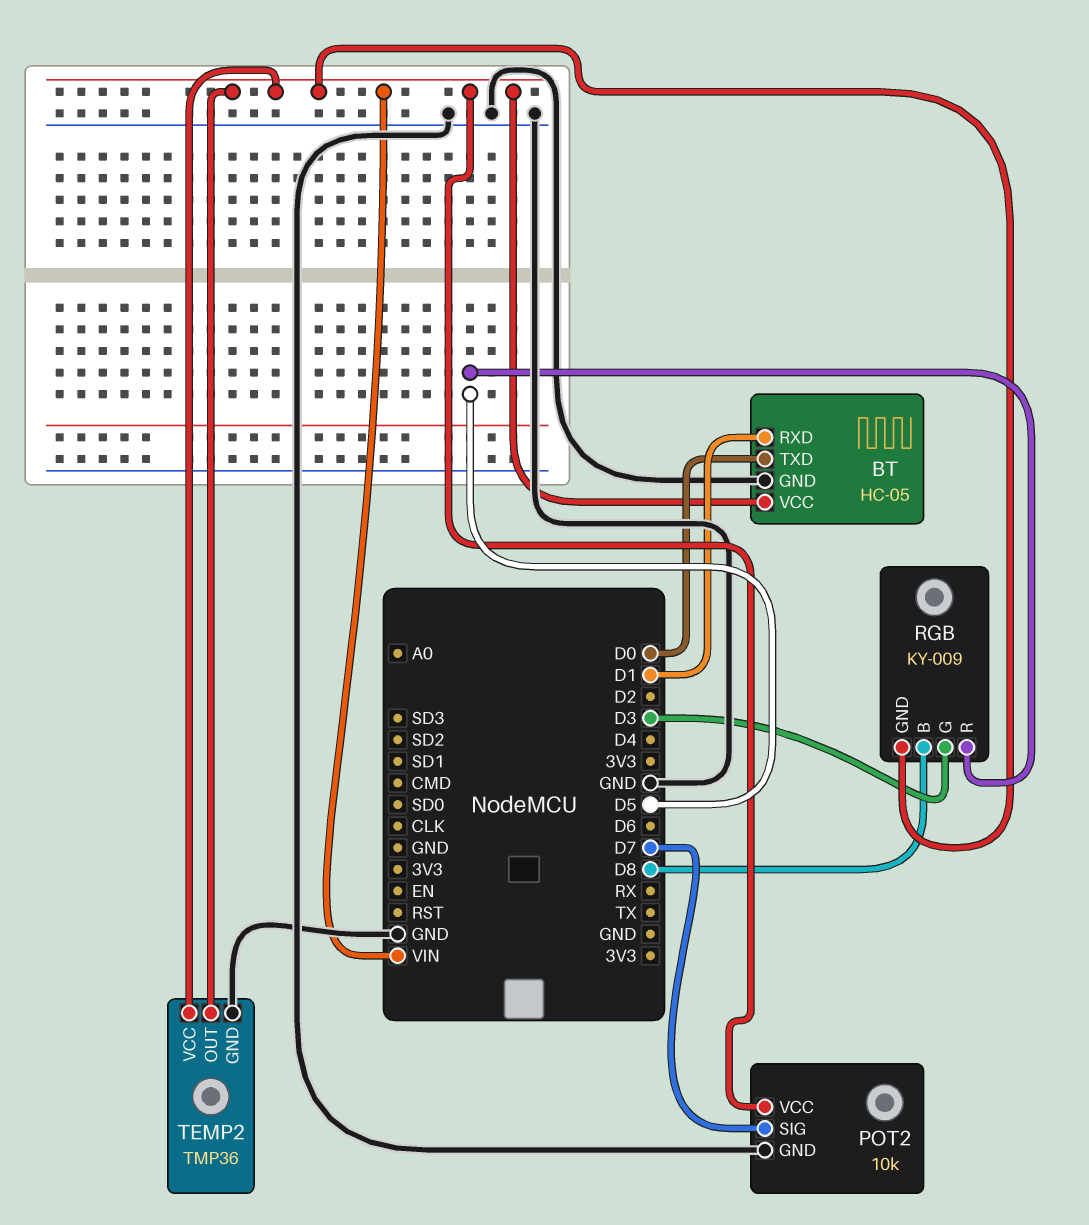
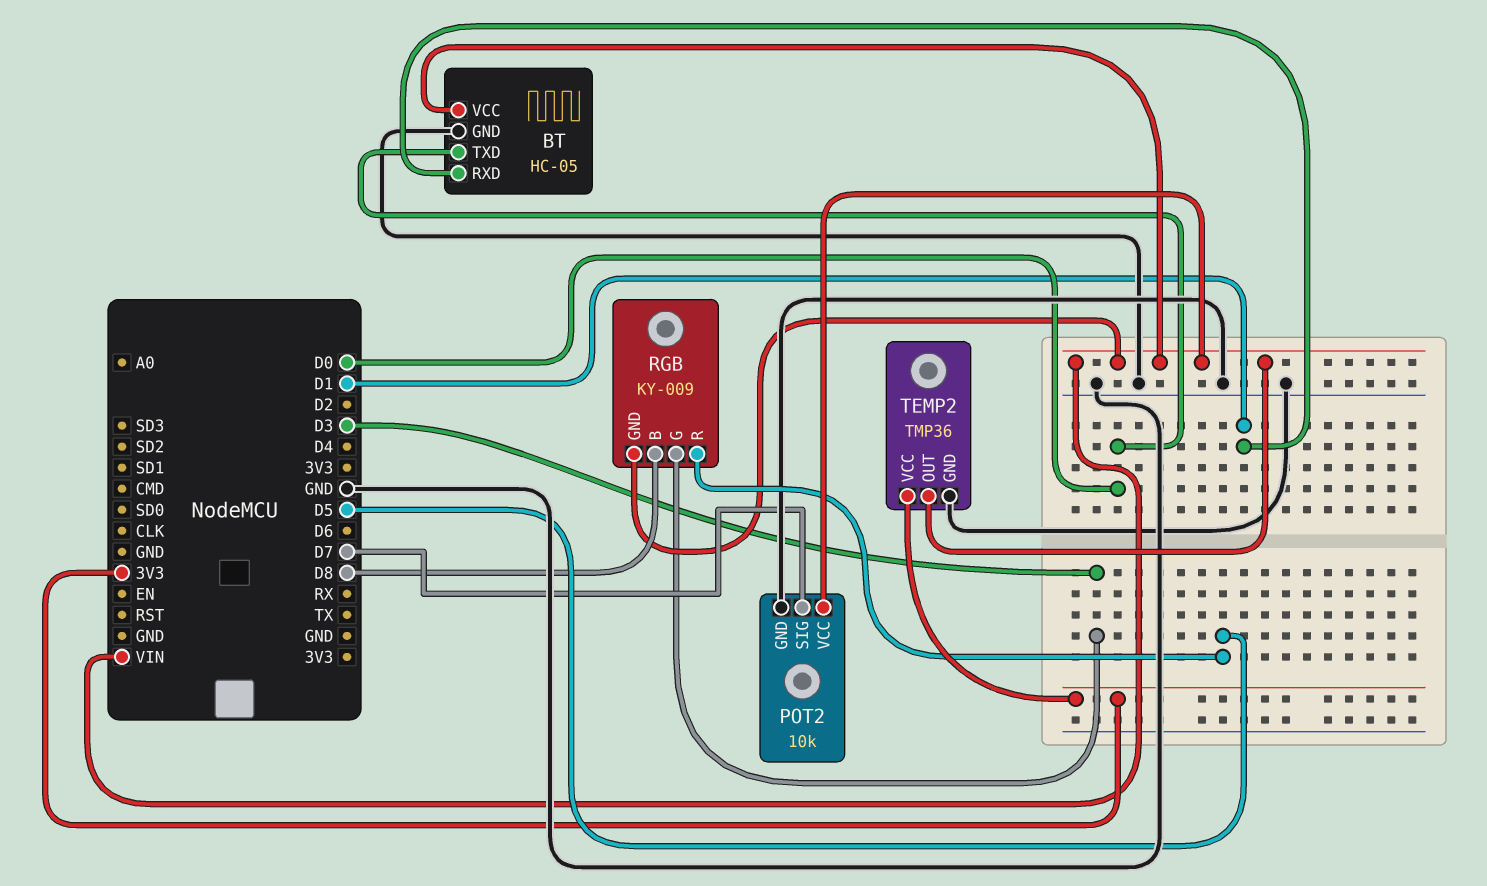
TEMP2 pin VCC: VIN -> 3V3

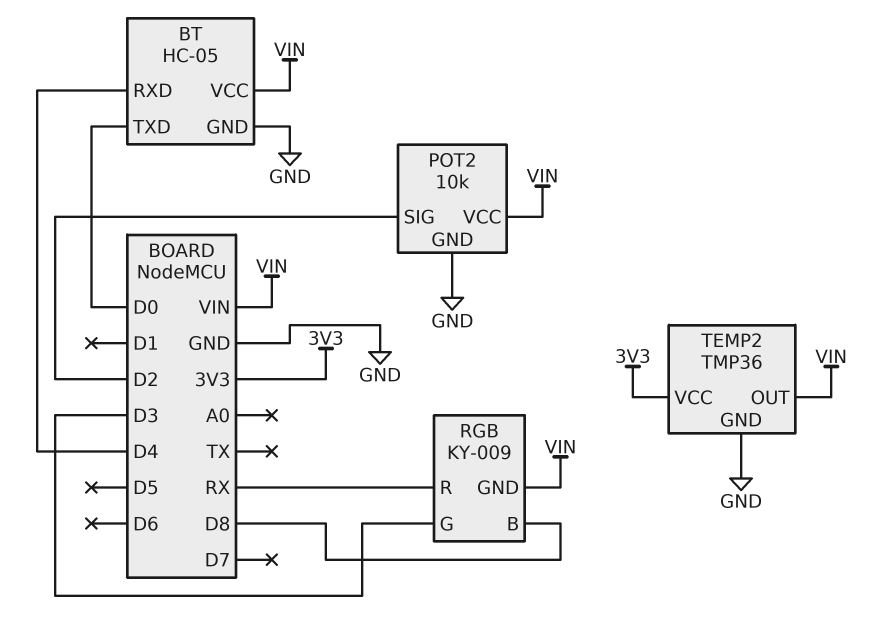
BT pin RXD: D1 -> D4
POT2 pin SIG: D7 -> D2
RGB pin R: D5 -> RX

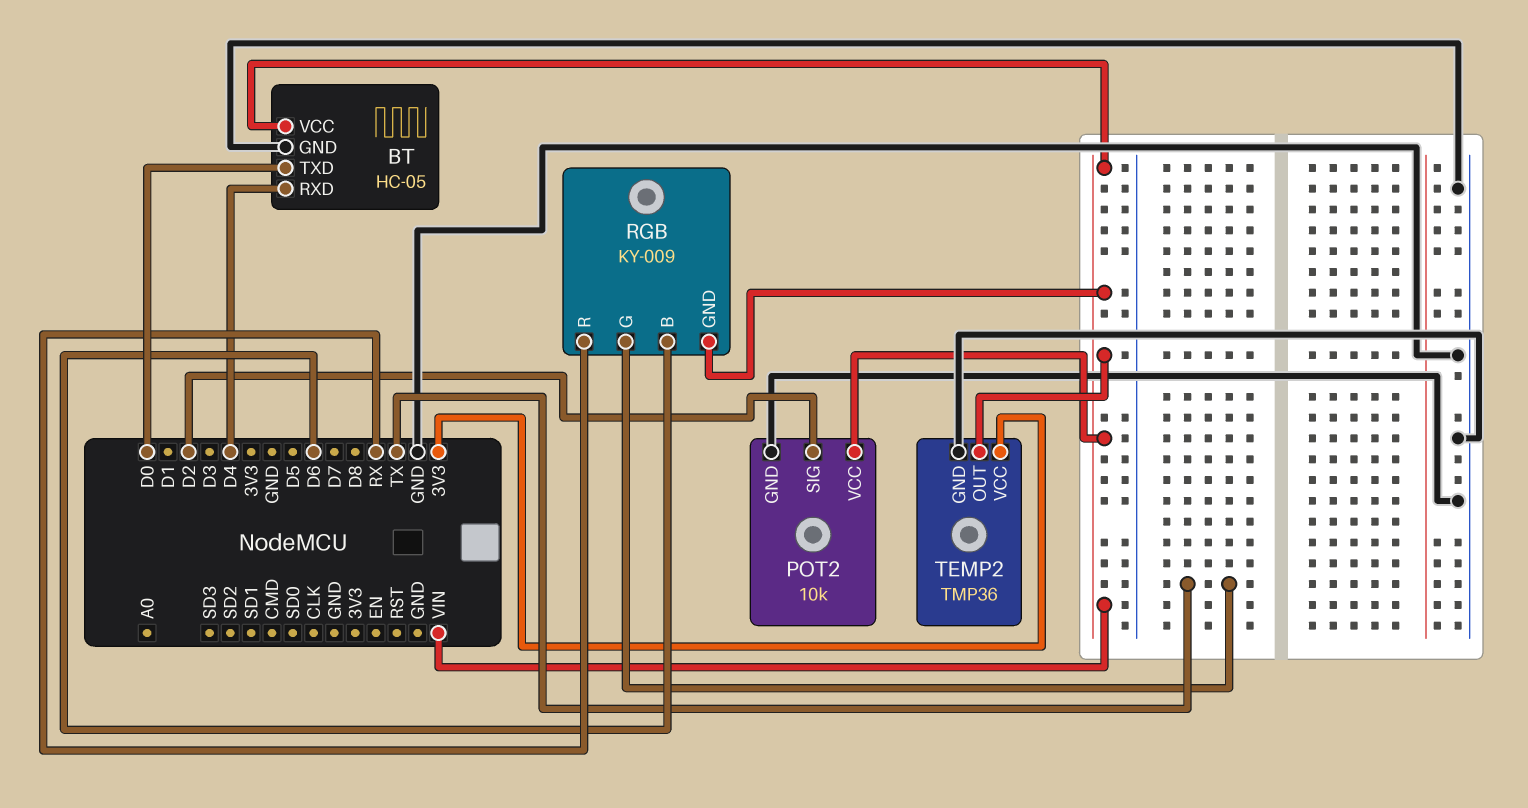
RGB pin B: D8 -> D6
RGB pin G: D3 -> TX

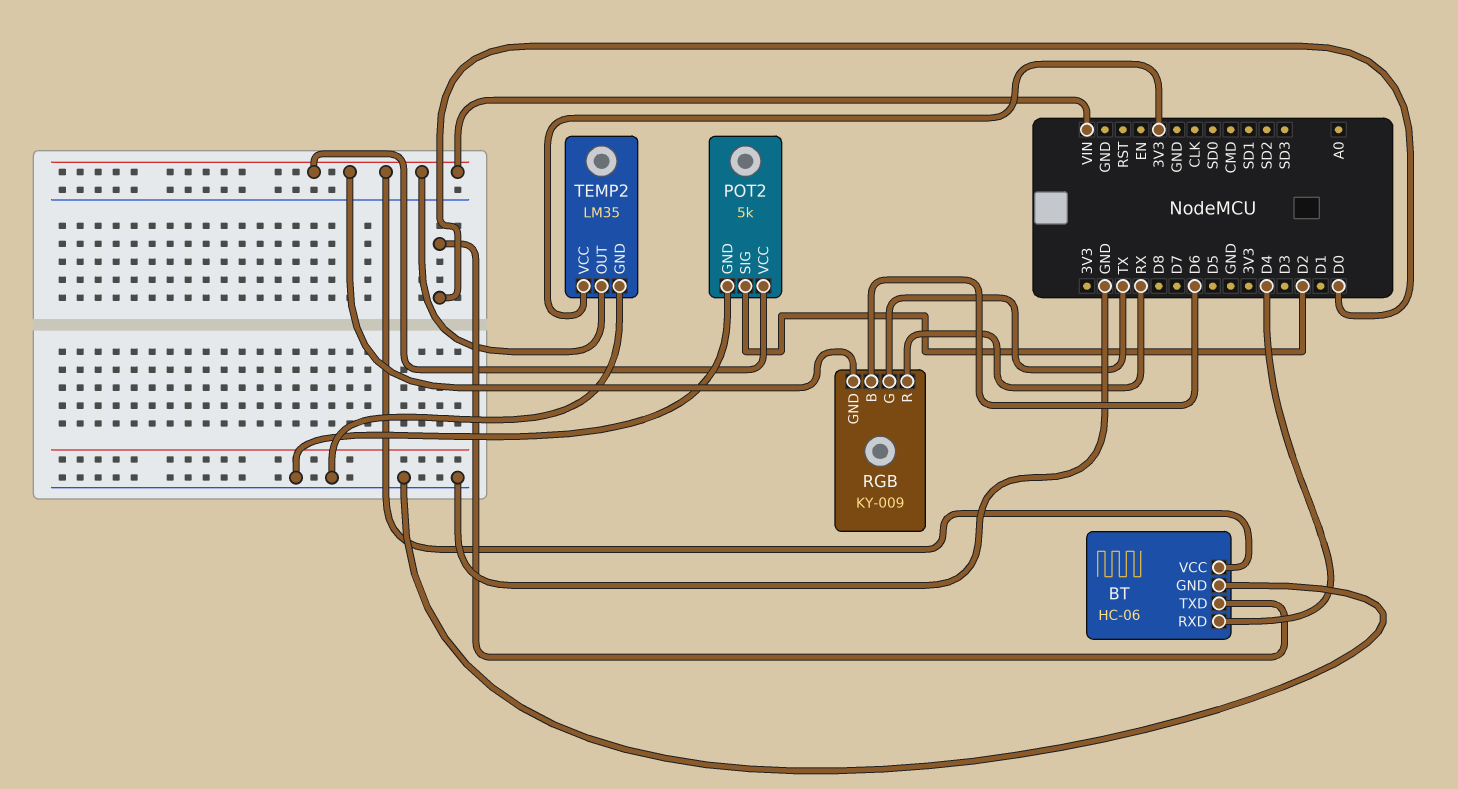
BT: HC-05 -> HC-06
POT2: 10k -> 5k
TEMP2: TMP36 -> LM35

